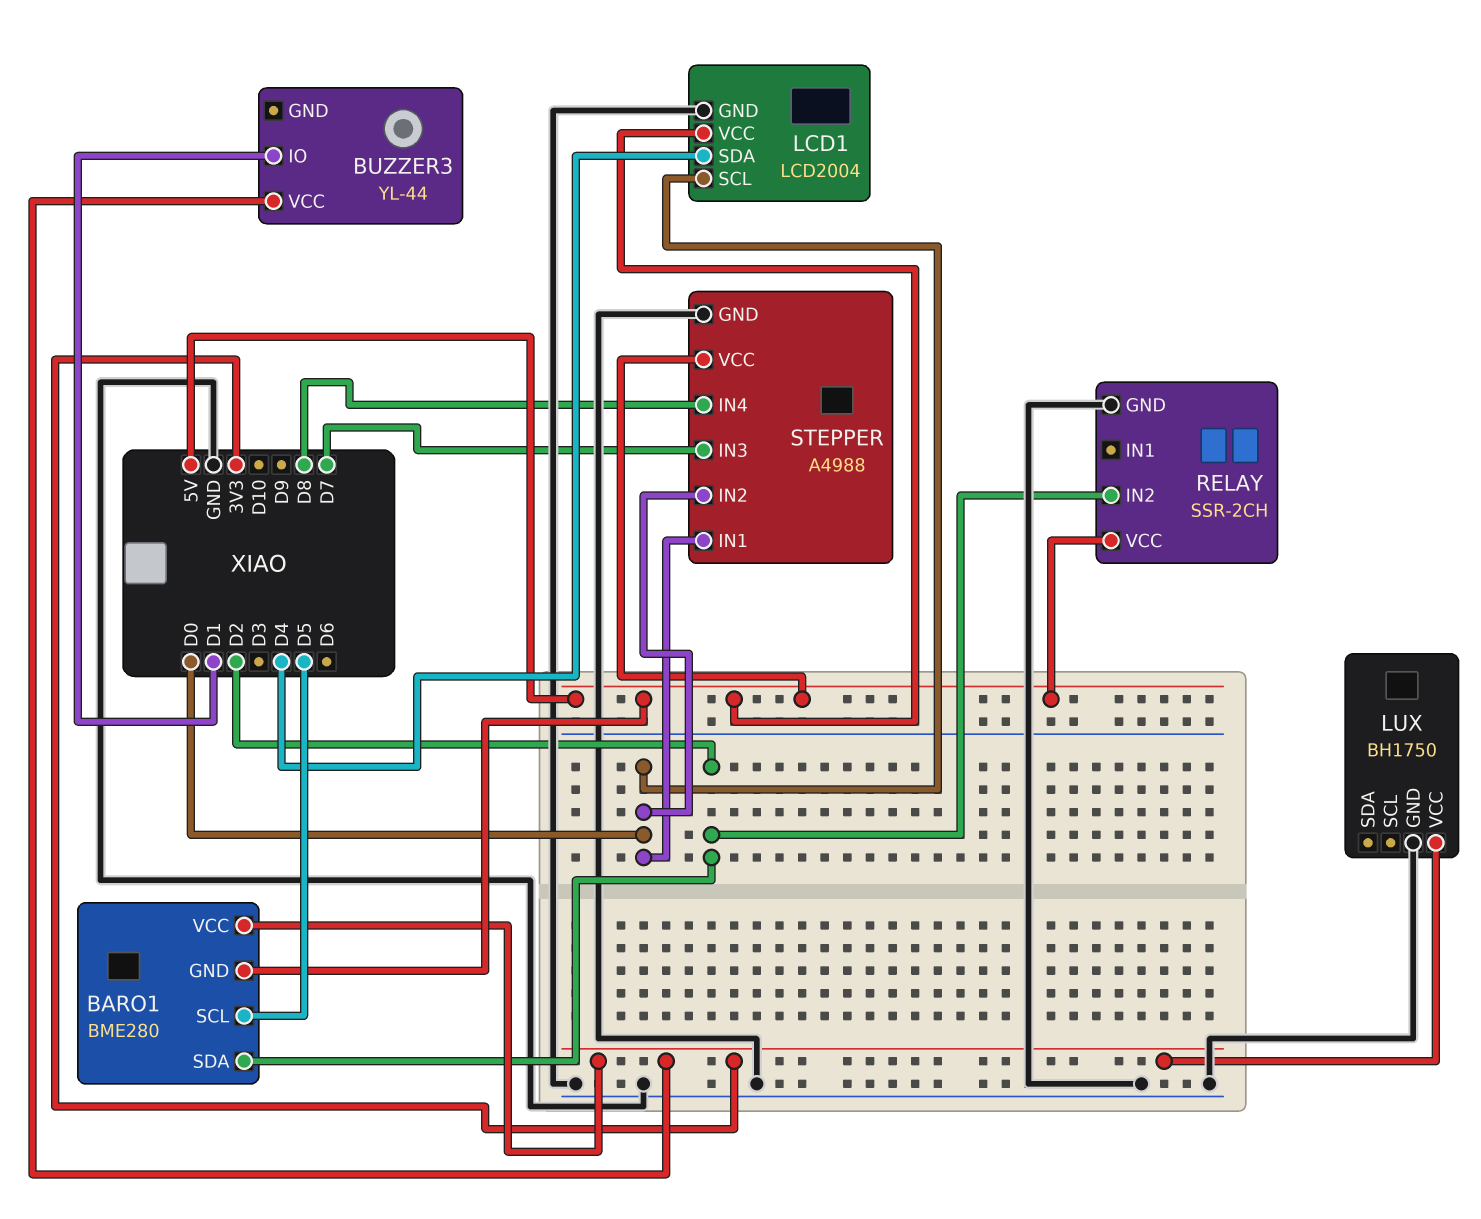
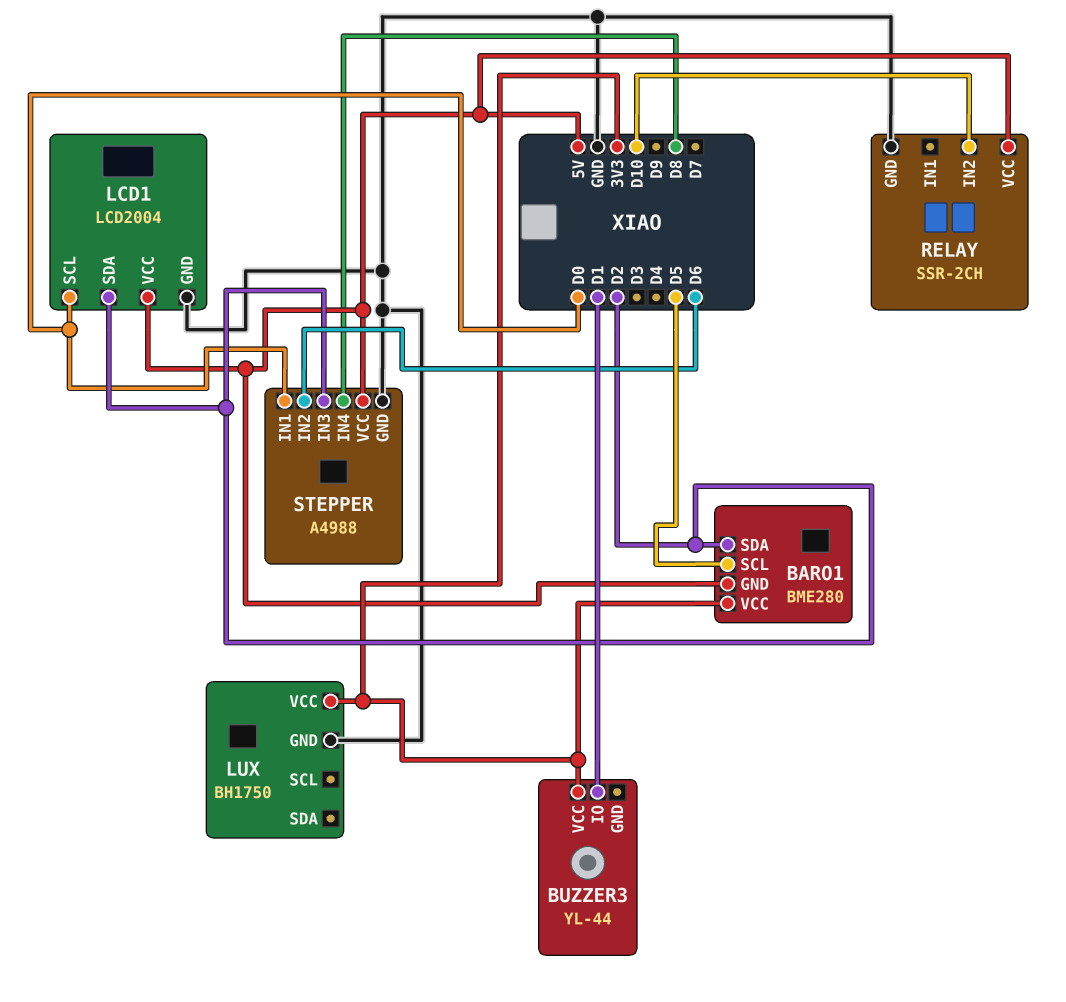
LCD1 pin SDA: D4 -> D2
RELAY pin IN2: D2 -> D10
STEPPER pin IN2: D0 -> D6
STEPPER pin IN3: D7 -> D2

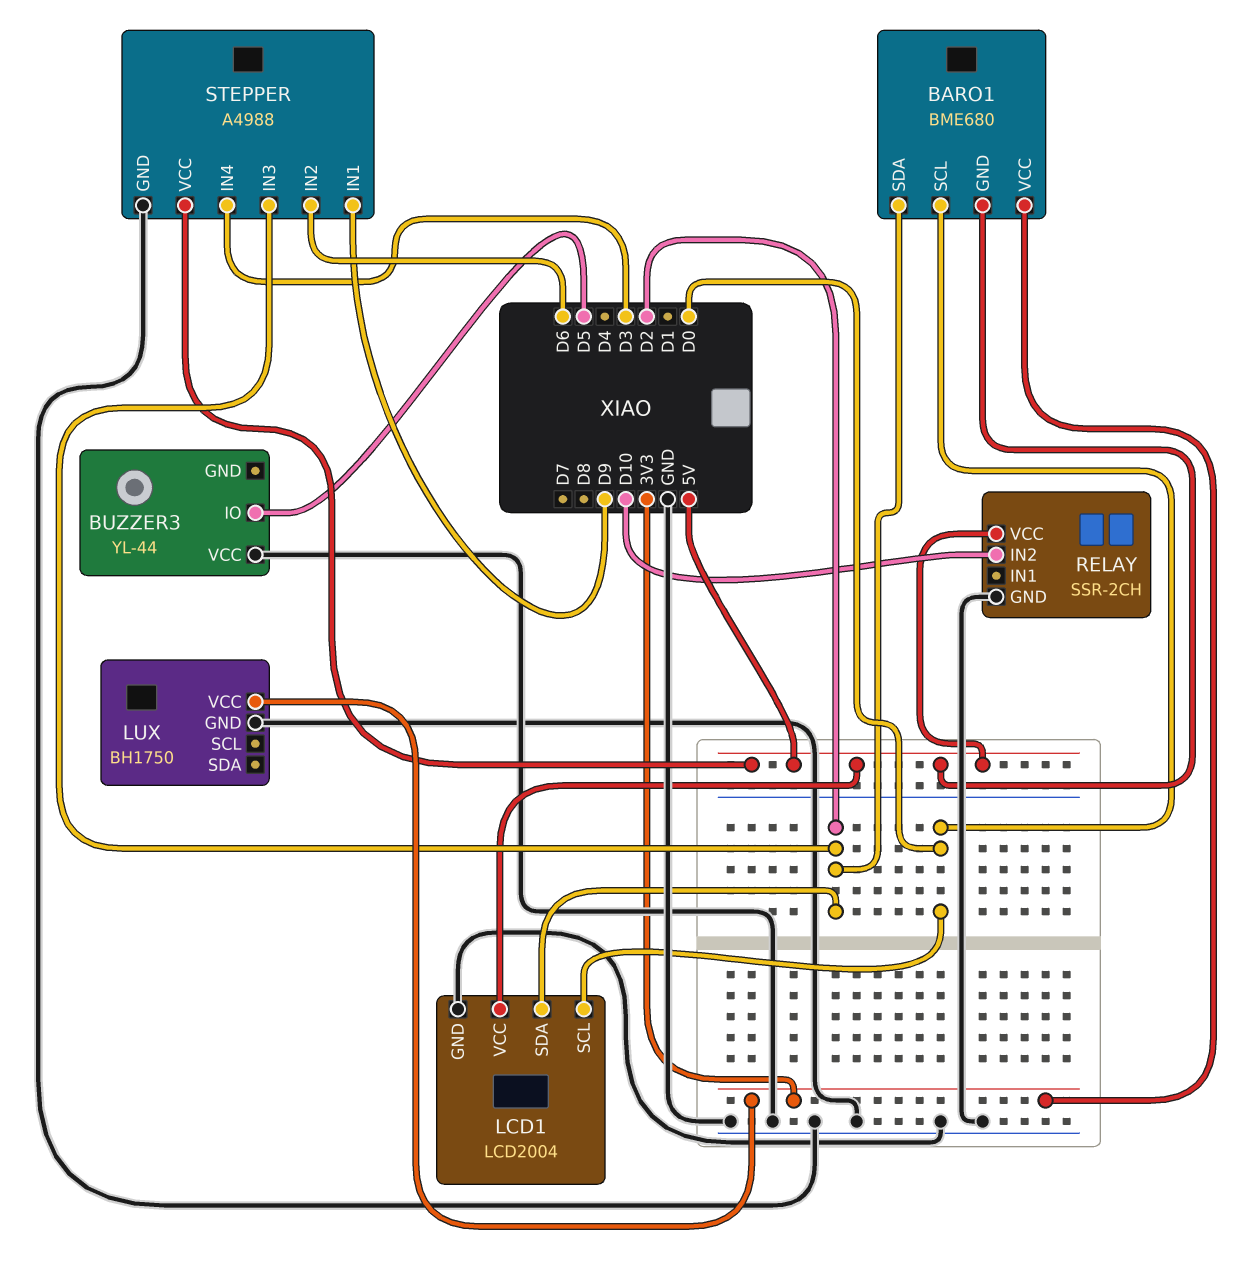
BARO1: BME280 -> BME680
BARO1 pin SCL: D5 -> D0
BUZZER3 pin IO: D1 -> D5
BUZZER3 pin VCC: 3V3 -> GND
STEPPER pin IN1: D0 -> D9
STEPPER pin IN4: D8 -> D3

